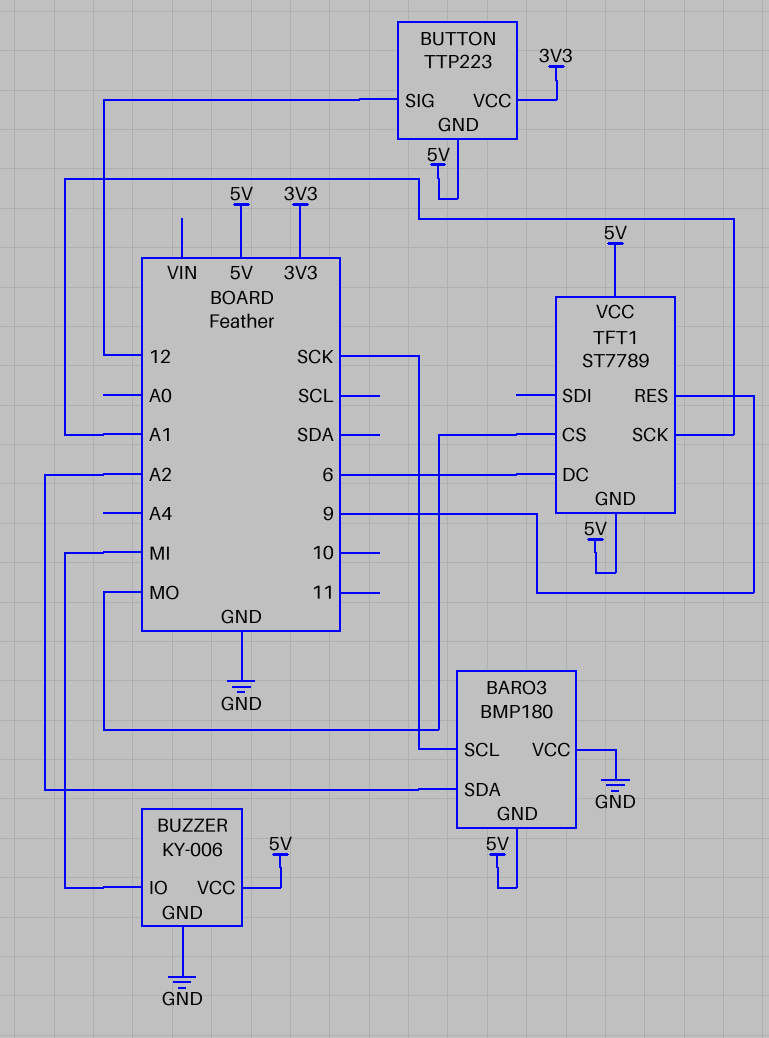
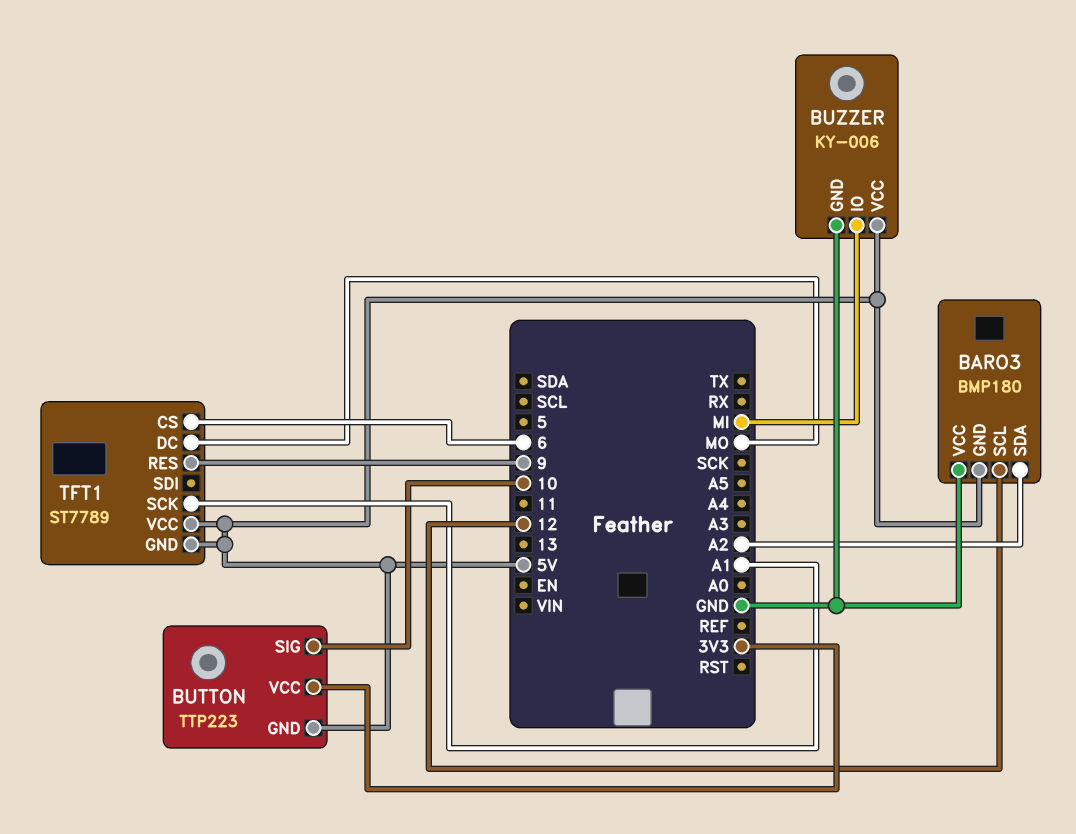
BARO3 pin SCL: SCK -> 12
BUTTON pin SIG: 12 -> 10
TFT1 pin CS: MO -> 6
TFT1 pin DC: 6 -> MO

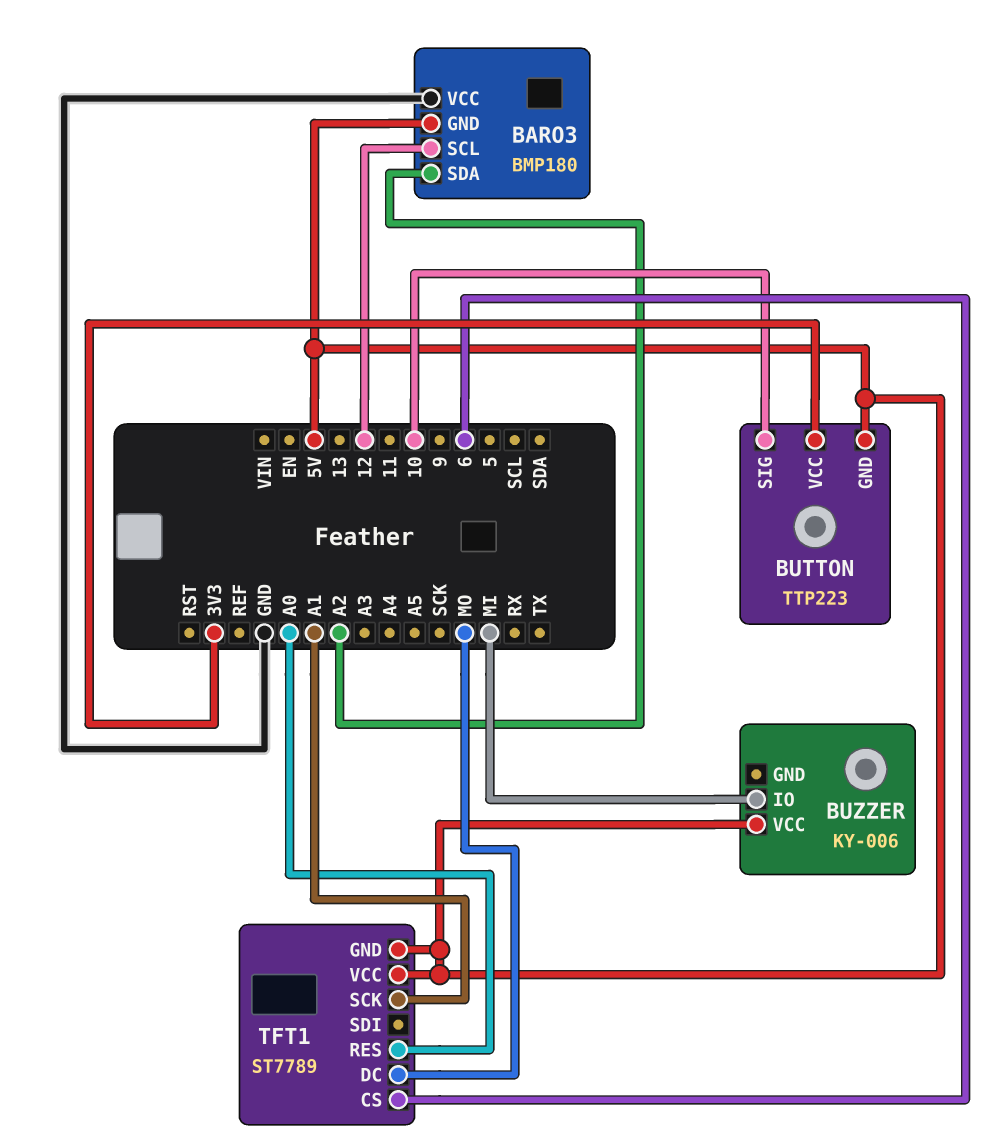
BUZZER pin GND: GND -> none
TFT1 pin RES: 9 -> A0

